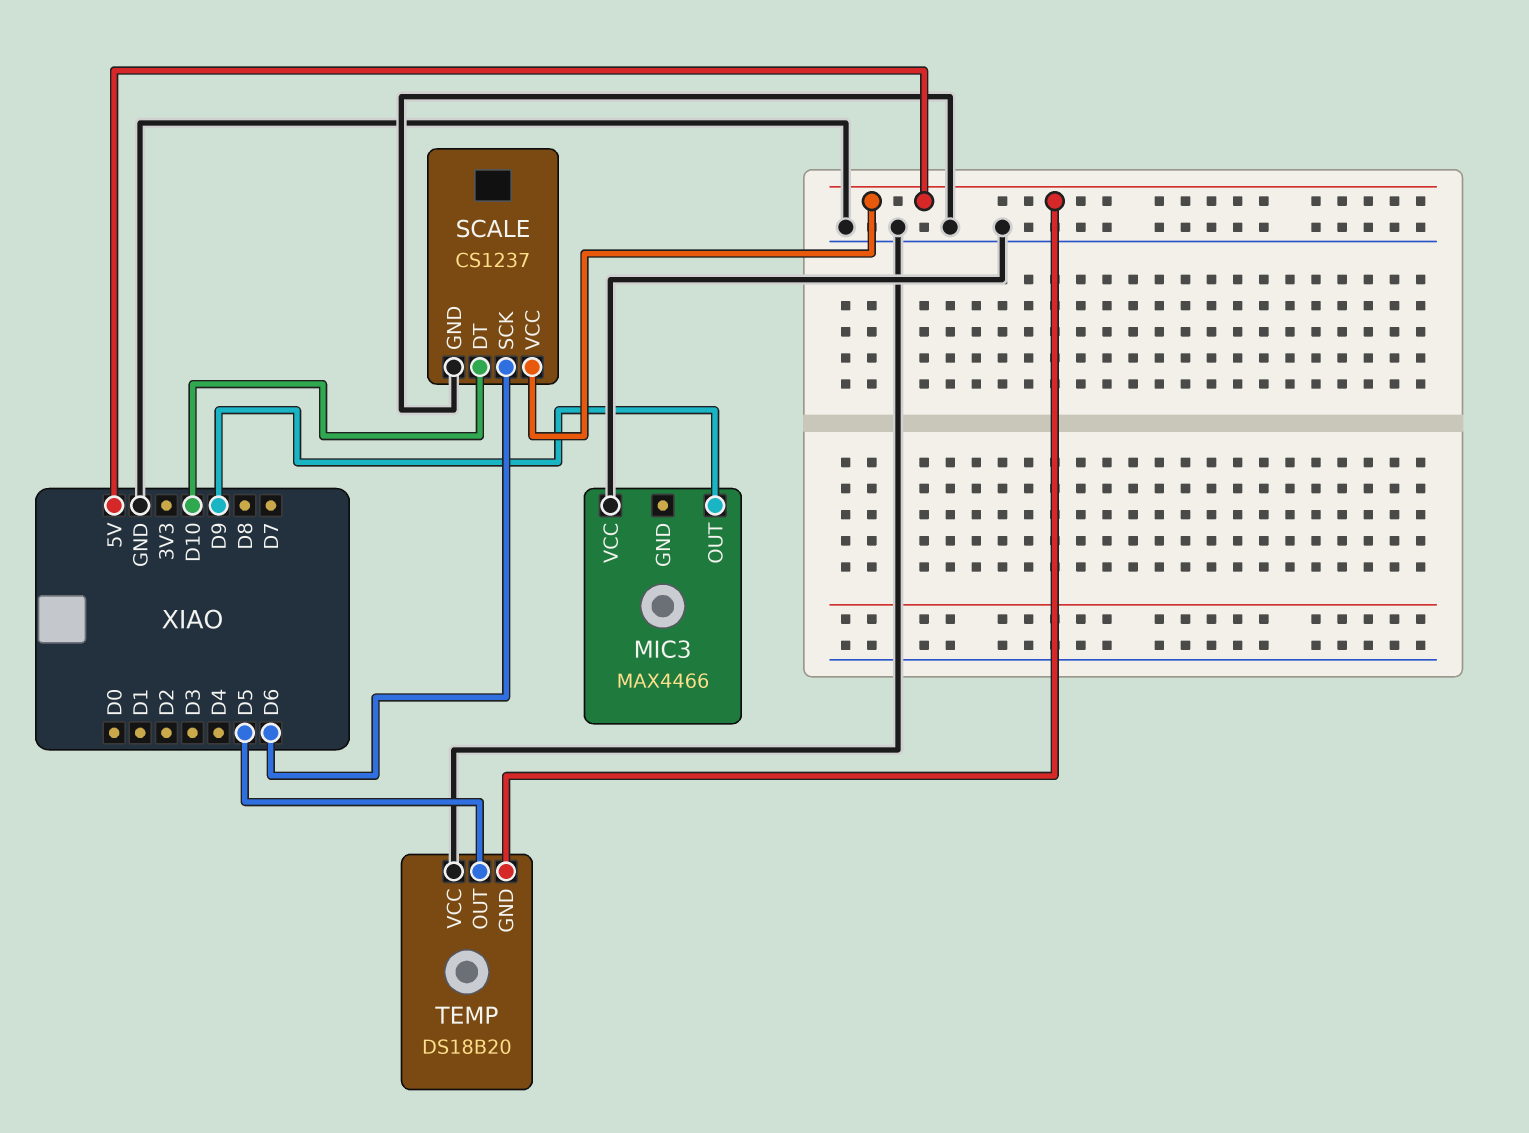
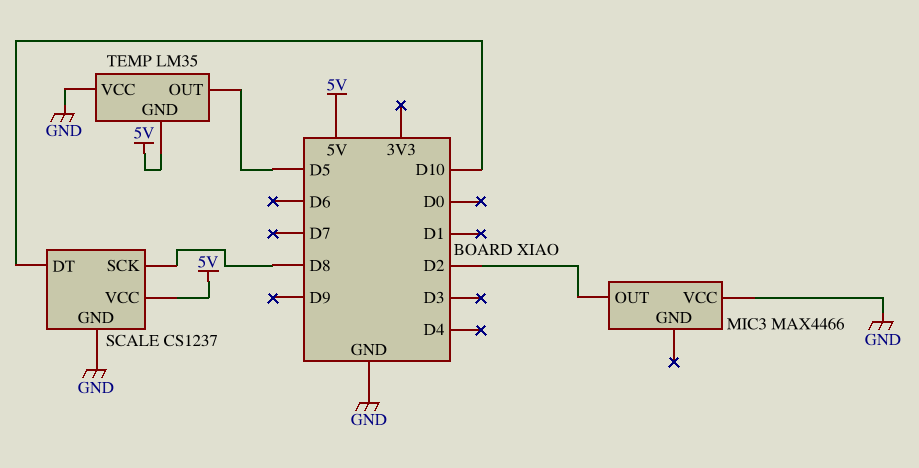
MIC3 pin OUT: D9 -> D2
SCALE pin SCK: D6 -> D8
TEMP: DS18B20 -> LM35

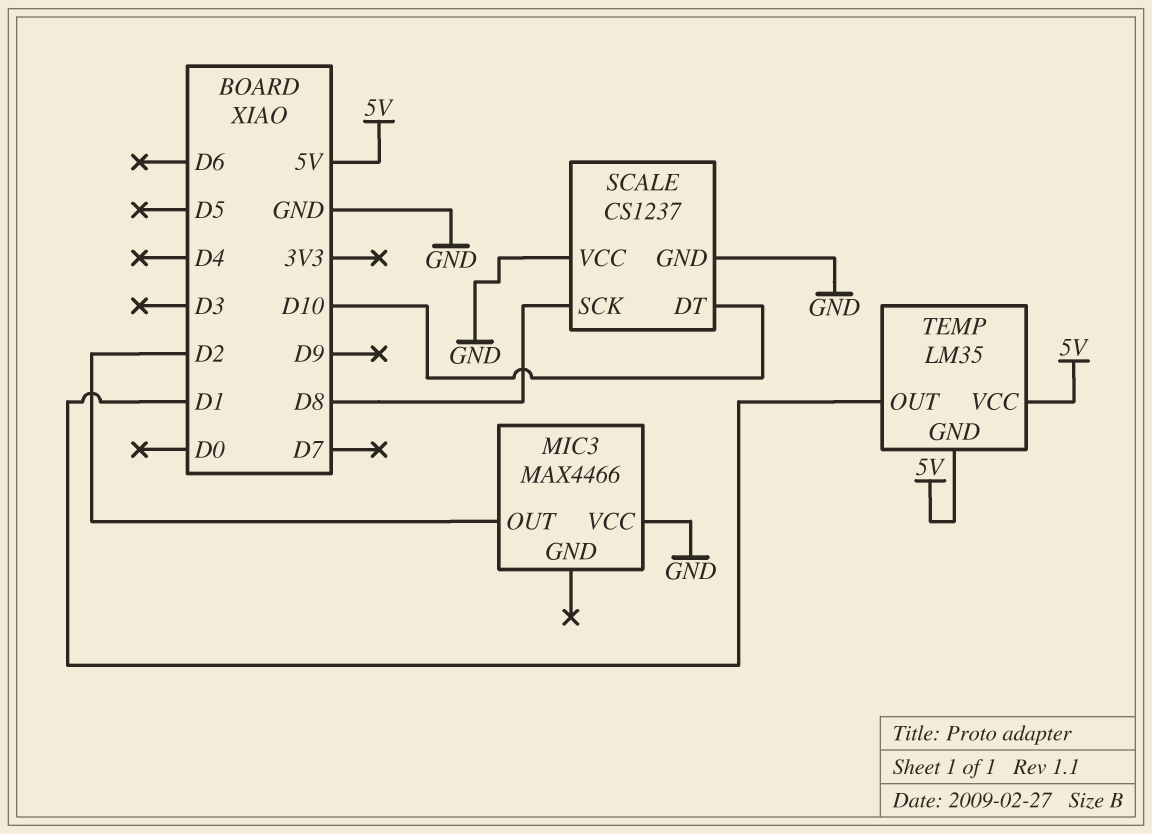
SCALE pin VCC: 5V -> GND
TEMP pin OUT: D5 -> D1
TEMP pin VCC: GND -> 5V

